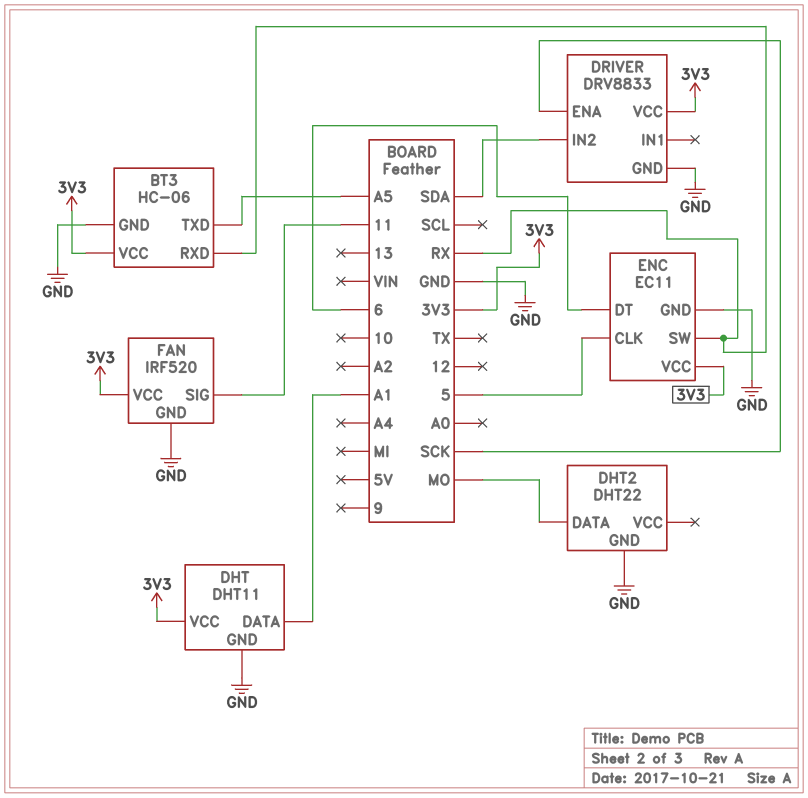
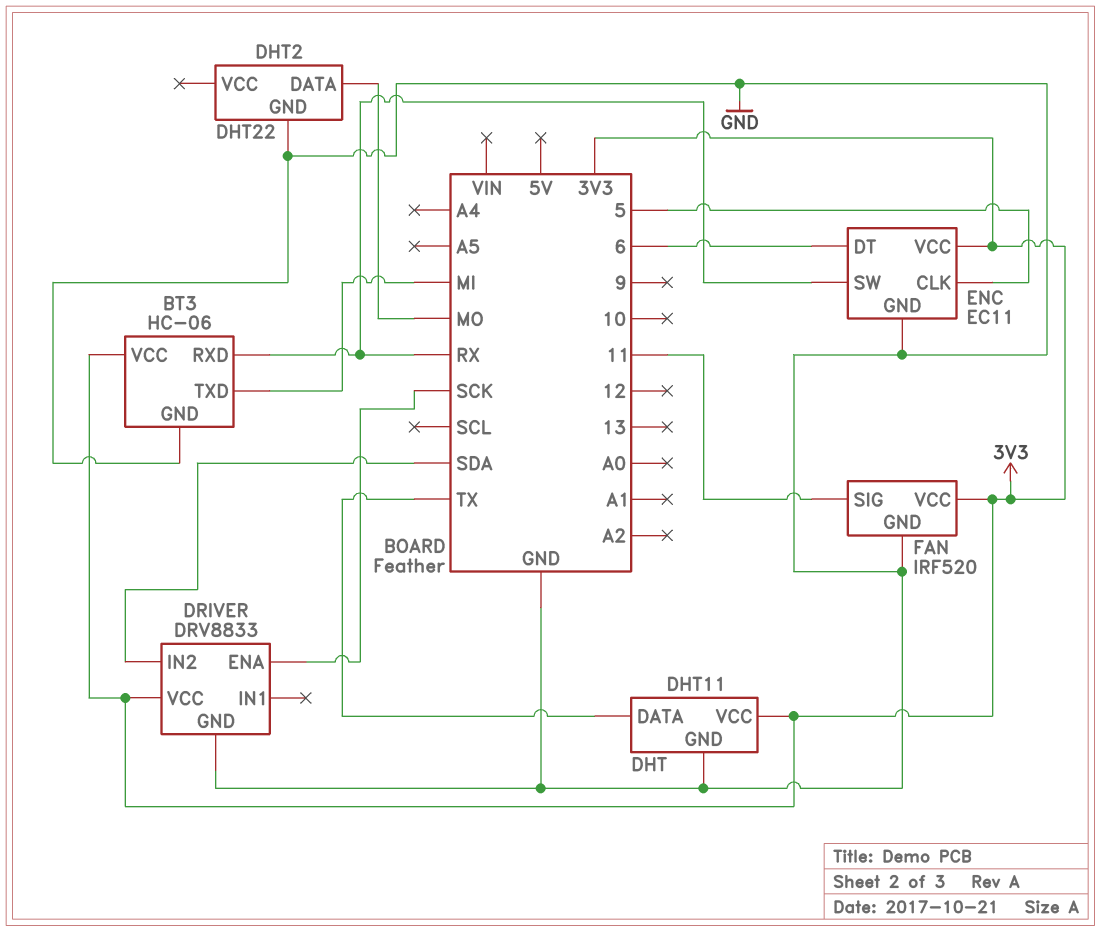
BT3 pin TXD: A5 -> MI
DHT pin DATA: A1 -> TX

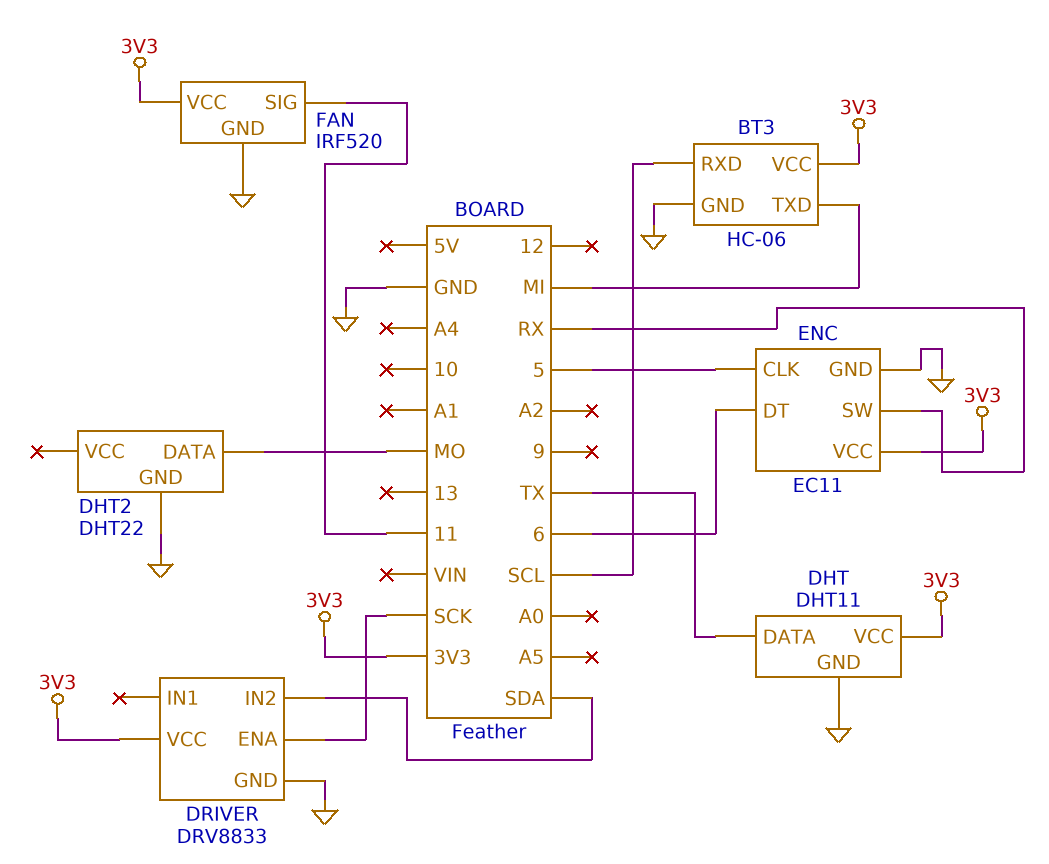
BT3 pin RXD: RX -> SCL

